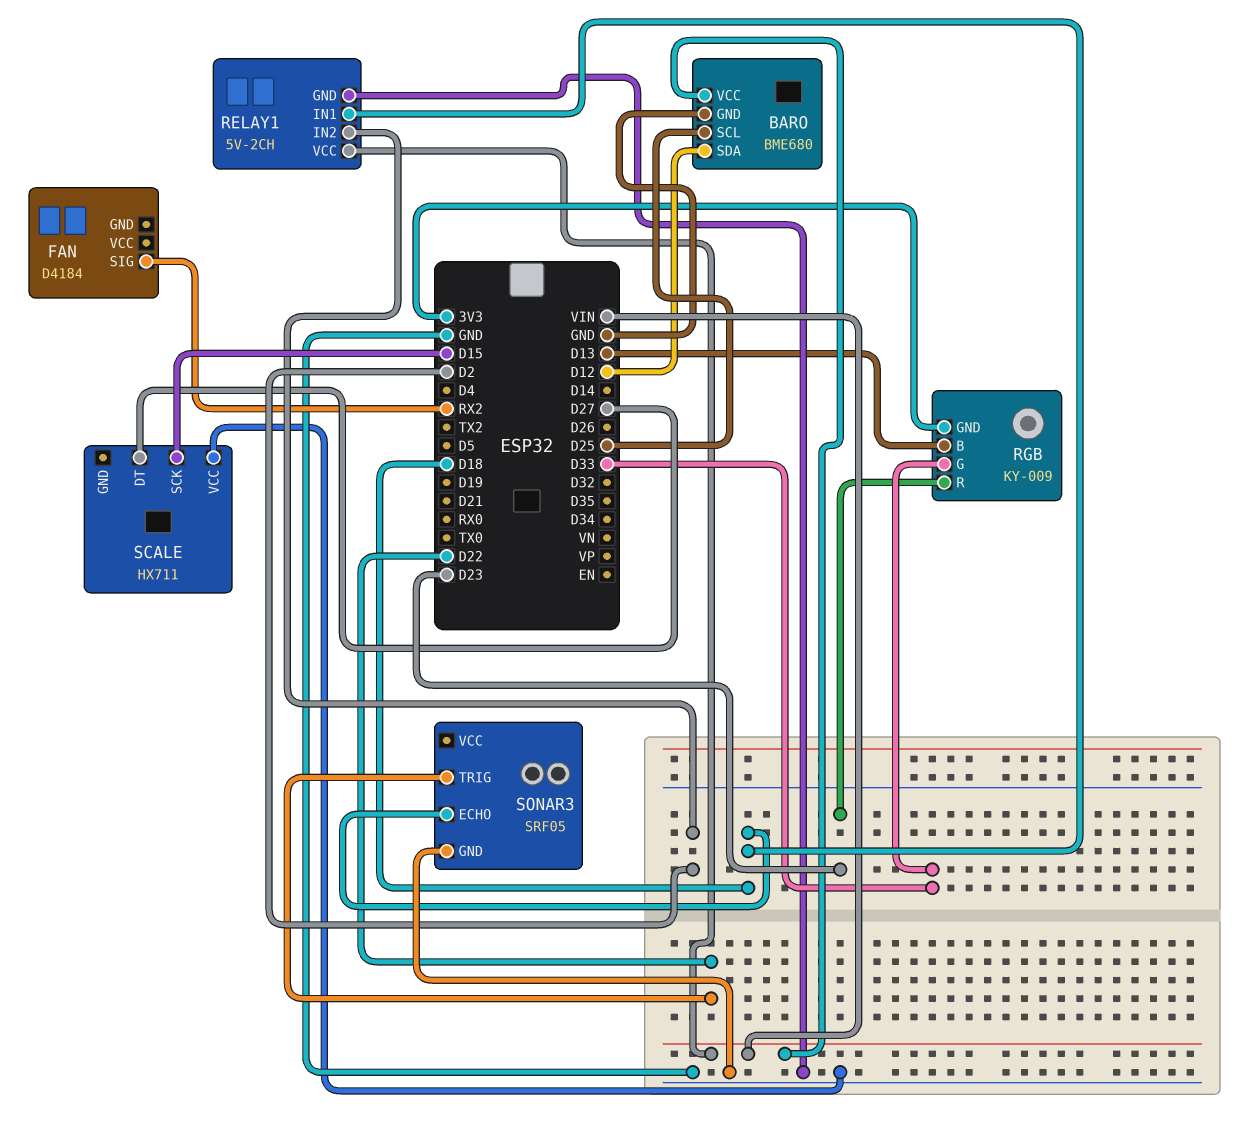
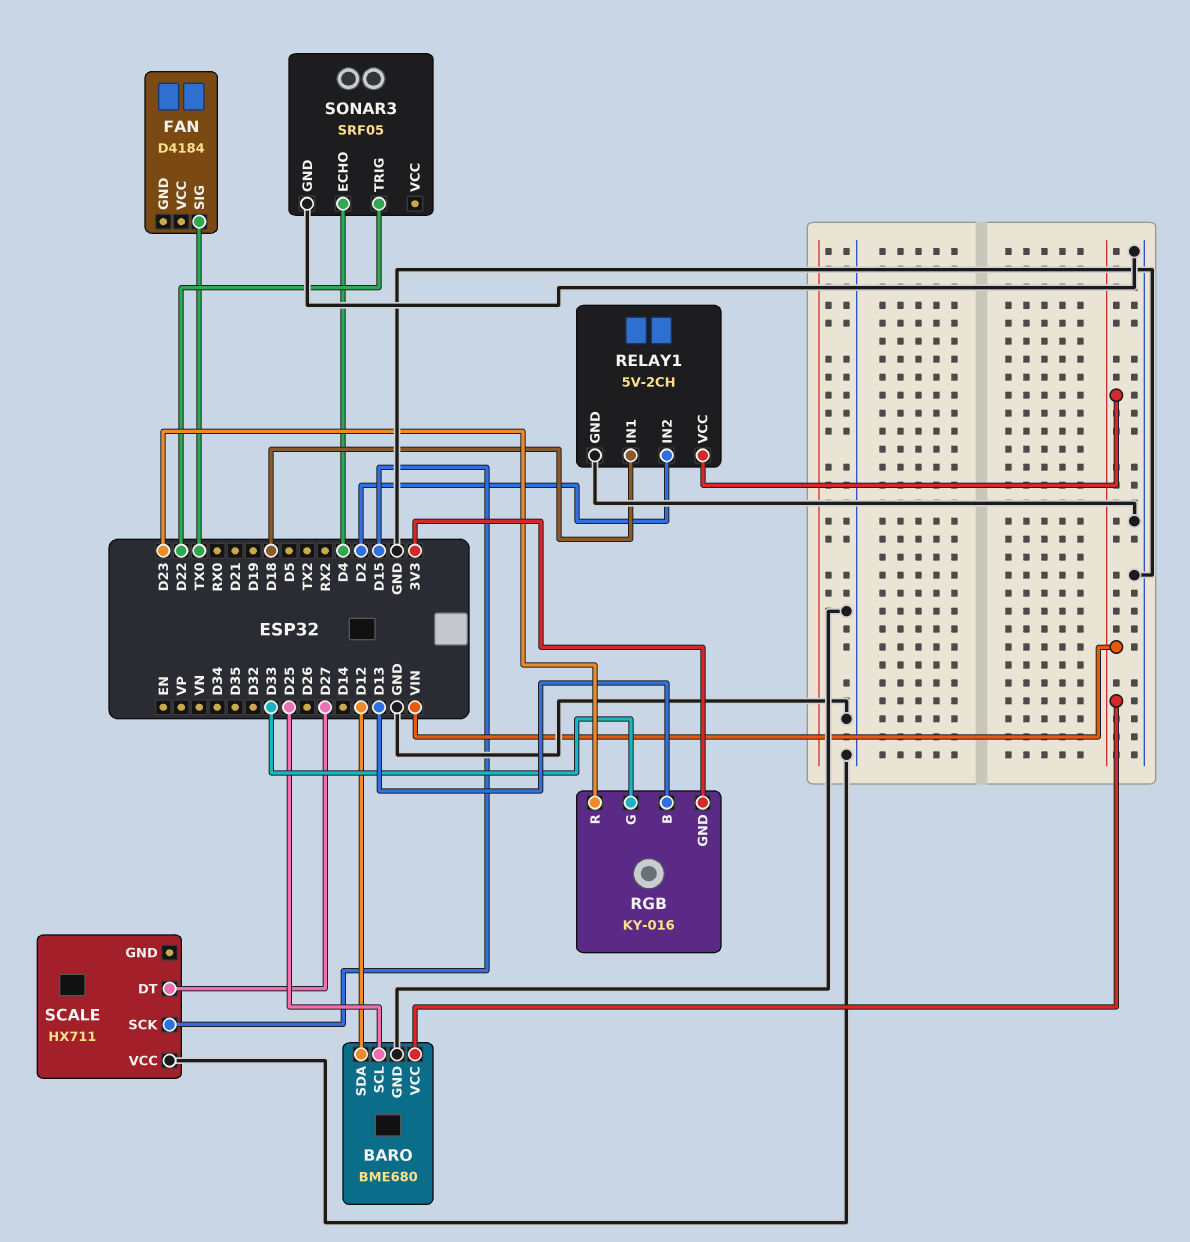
FAN pin SIG: RX2 -> TX0
RGB: KY-009 -> KY-016
SONAR3 pin ECHO: D18 -> D4

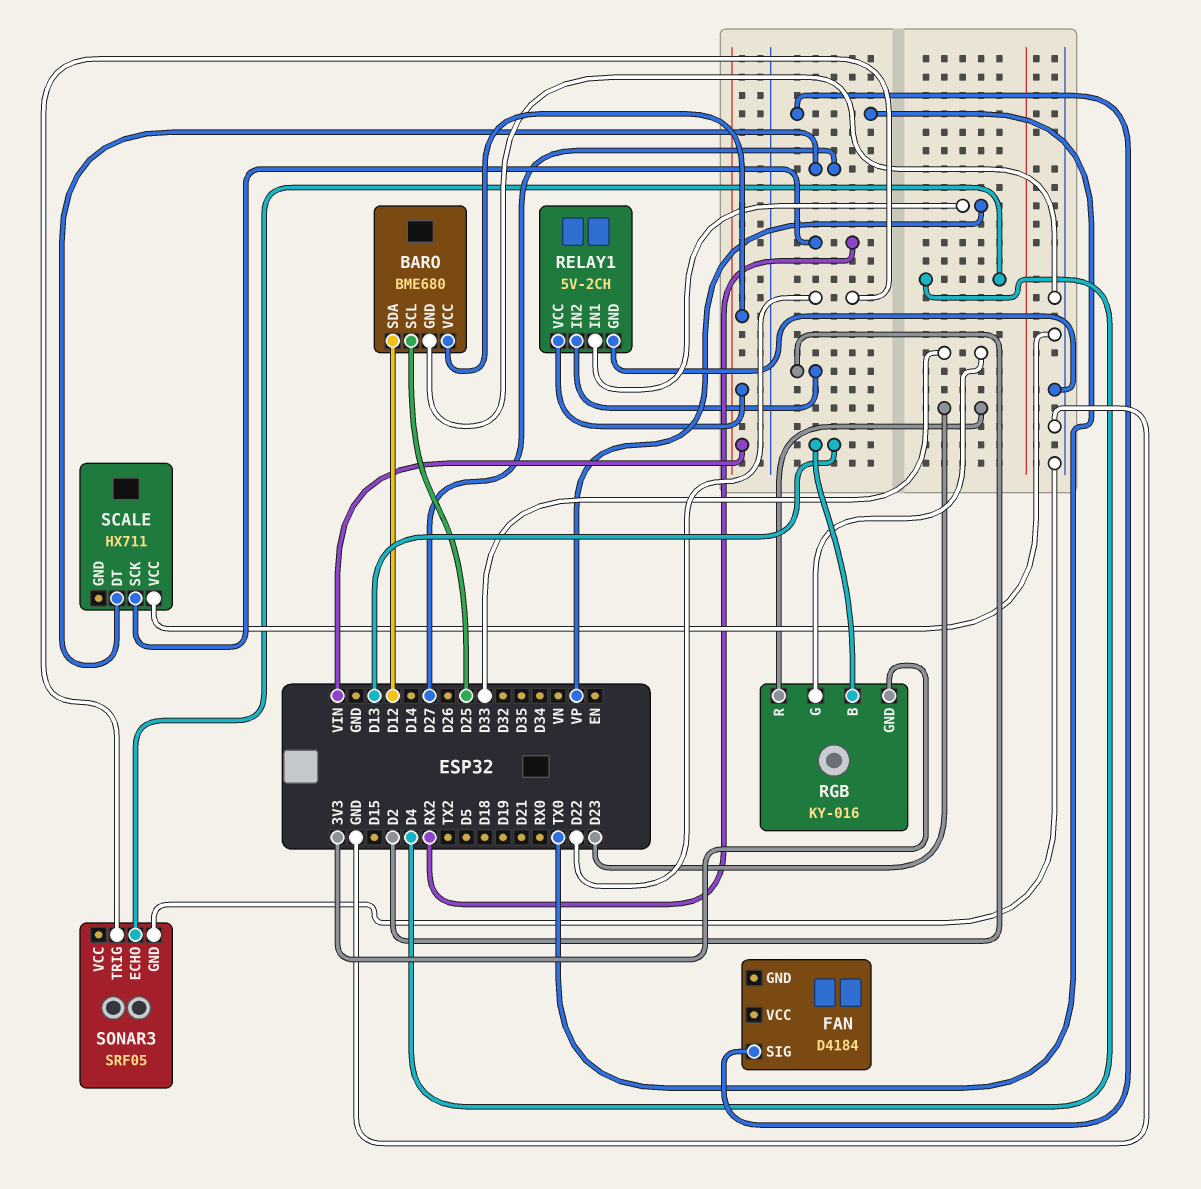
RELAY1 pin IN1: D18 -> VP
SCALE pin SCK: D15 -> RX2

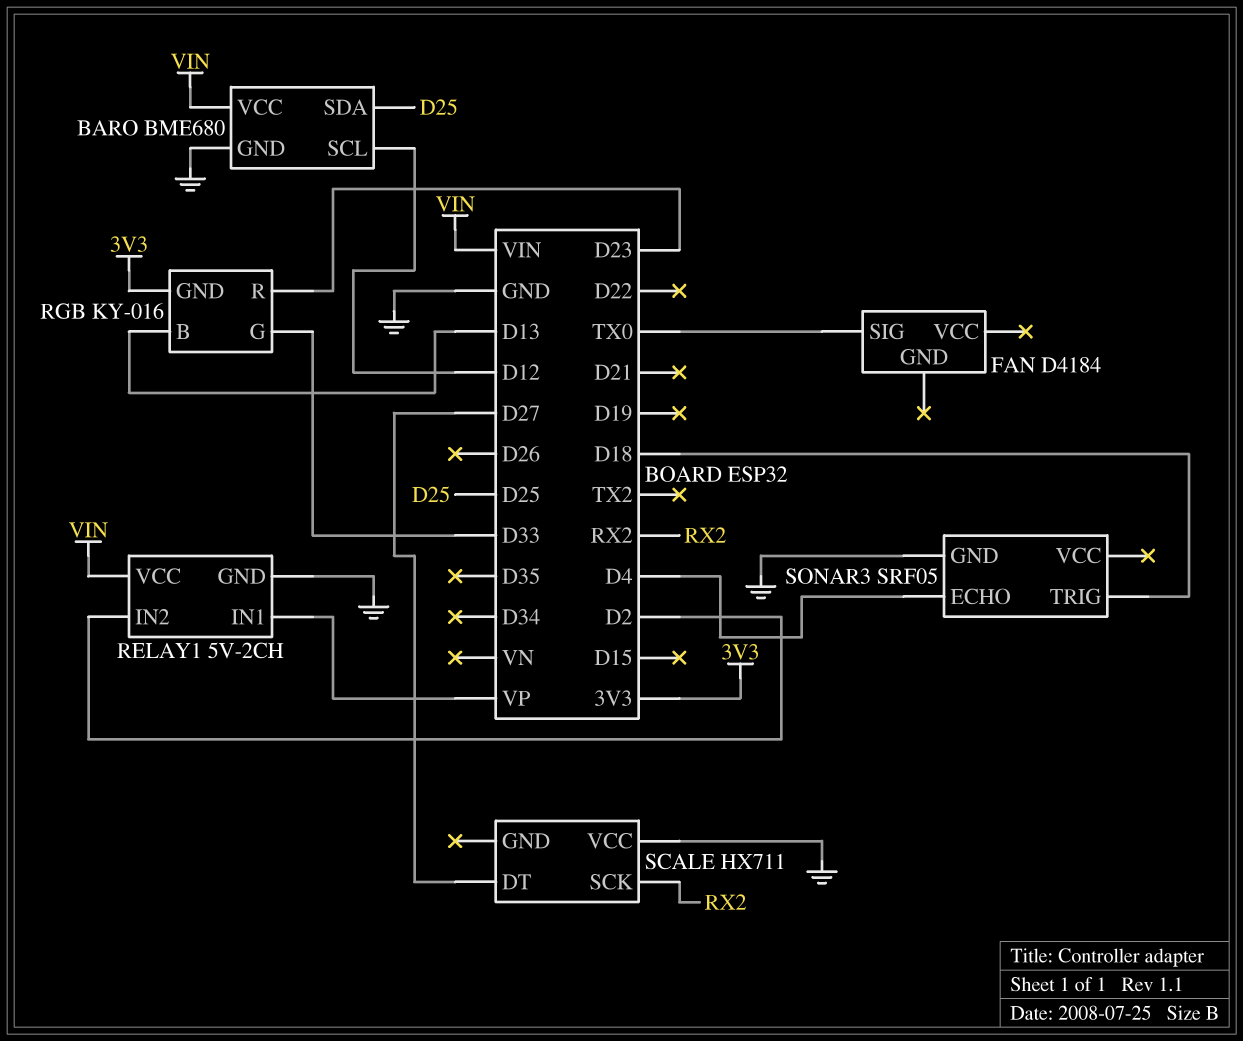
BARO pin SCL: D25 -> D12
BARO pin SDA: D12 -> D25
SONAR3 pin TRIG: D22 -> D18

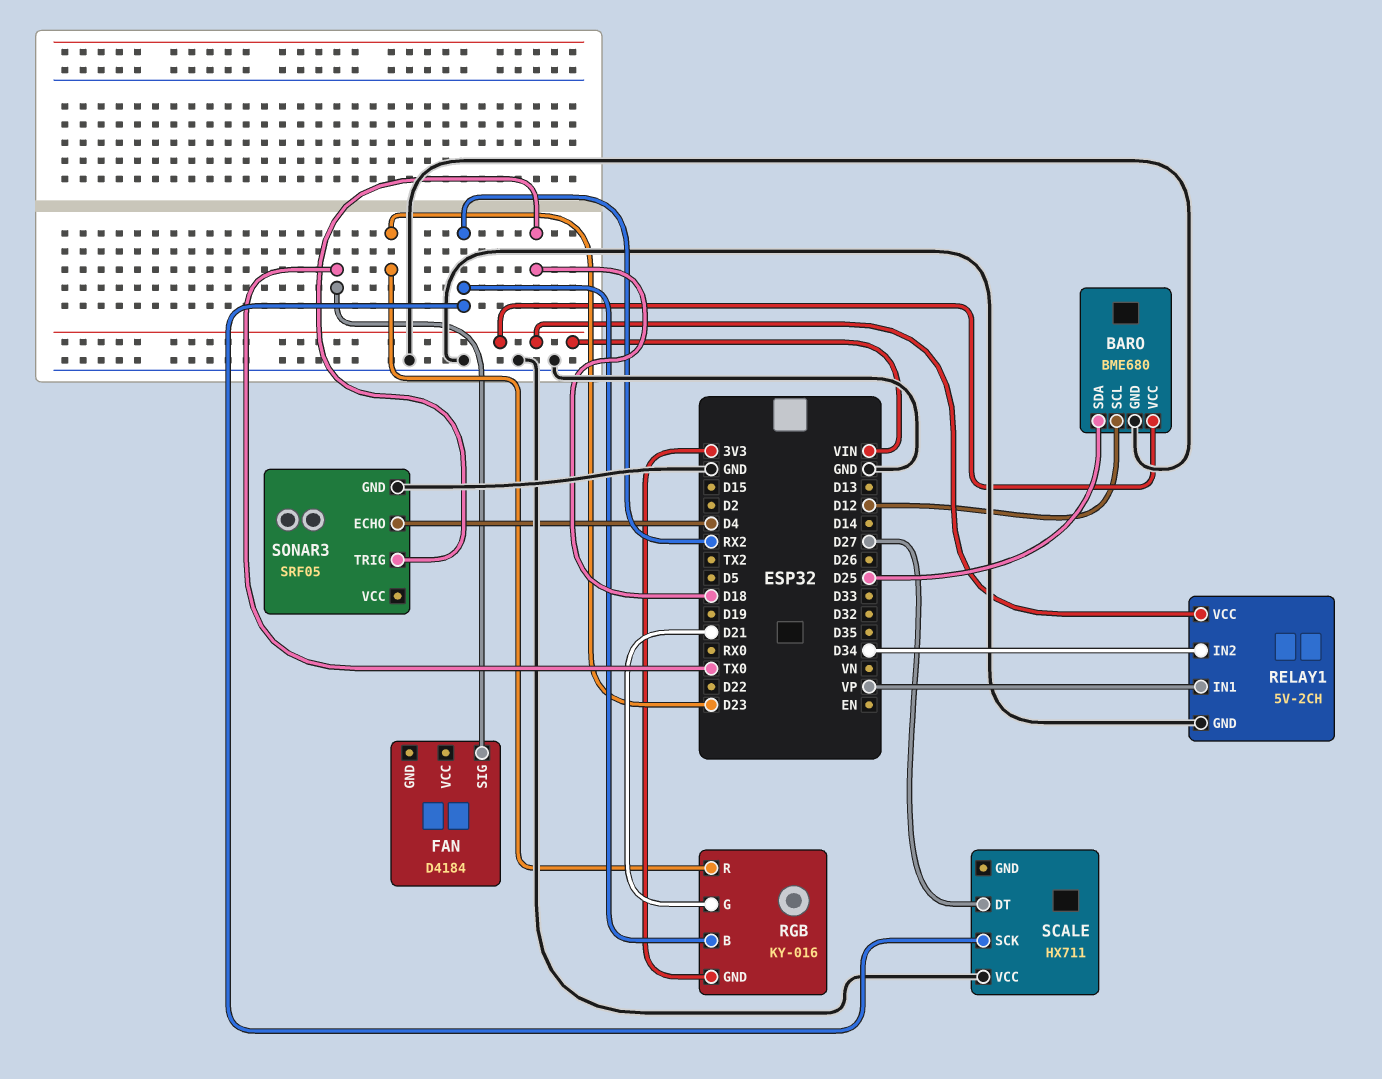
RELAY1 pin IN2: D2 -> D34
RGB pin B: D13 -> RX2
RGB pin G: D33 -> D21

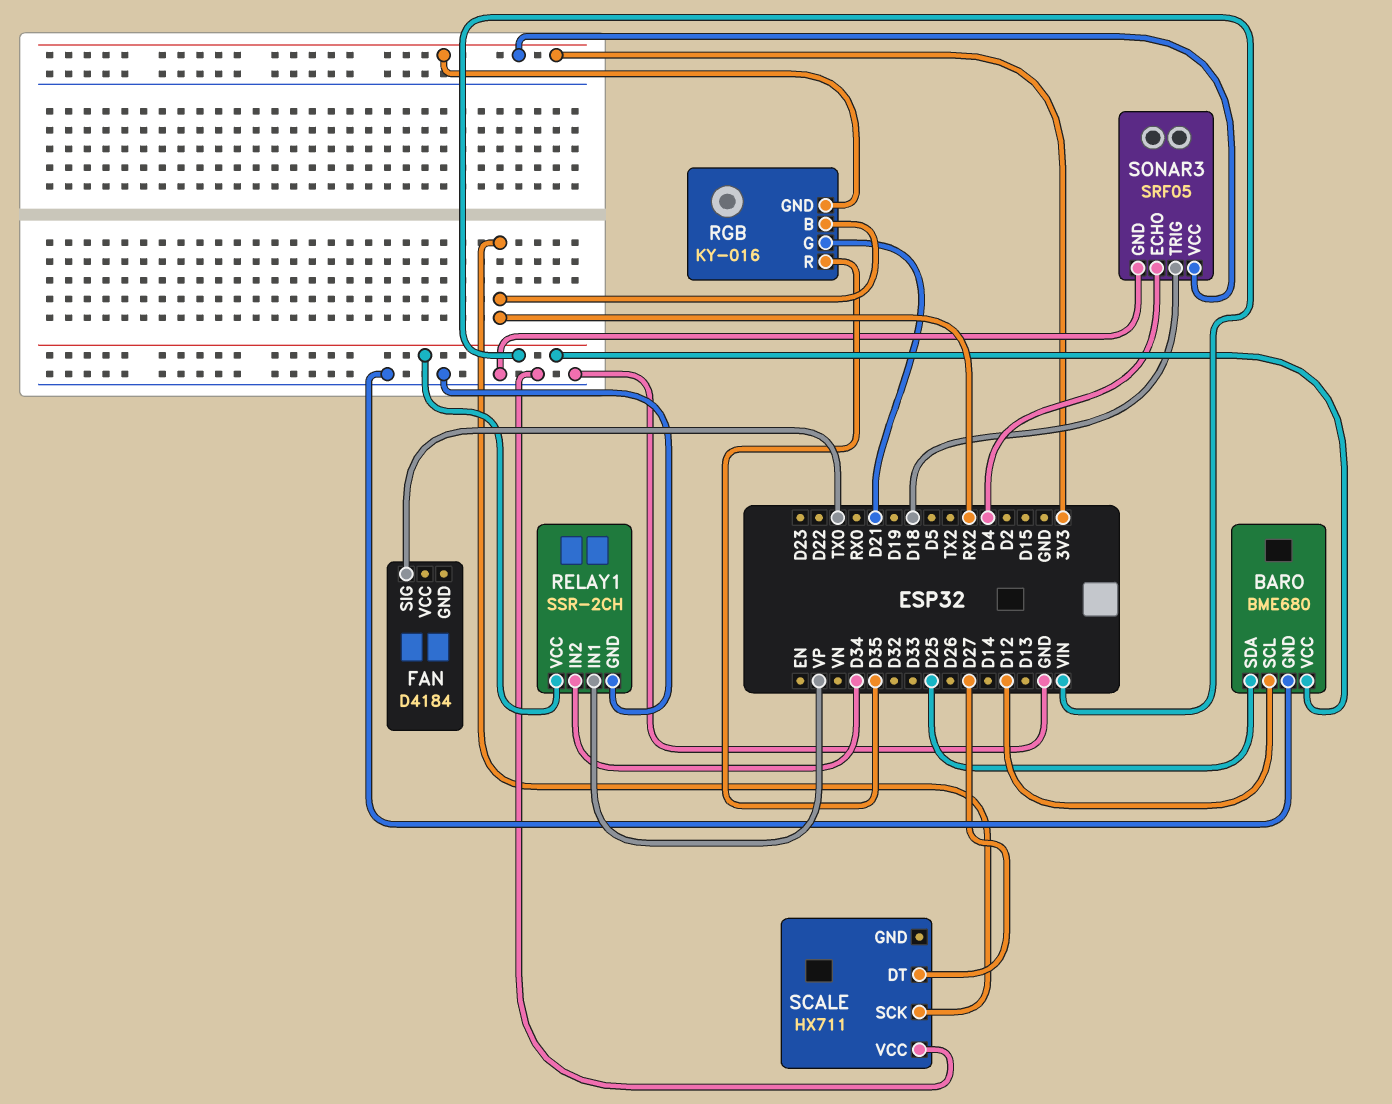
RELAY1: 5V-2CH -> SSR-2CH
RGB pin R: D23 -> D35
SONAR3 pin VCC: none -> 3V3

